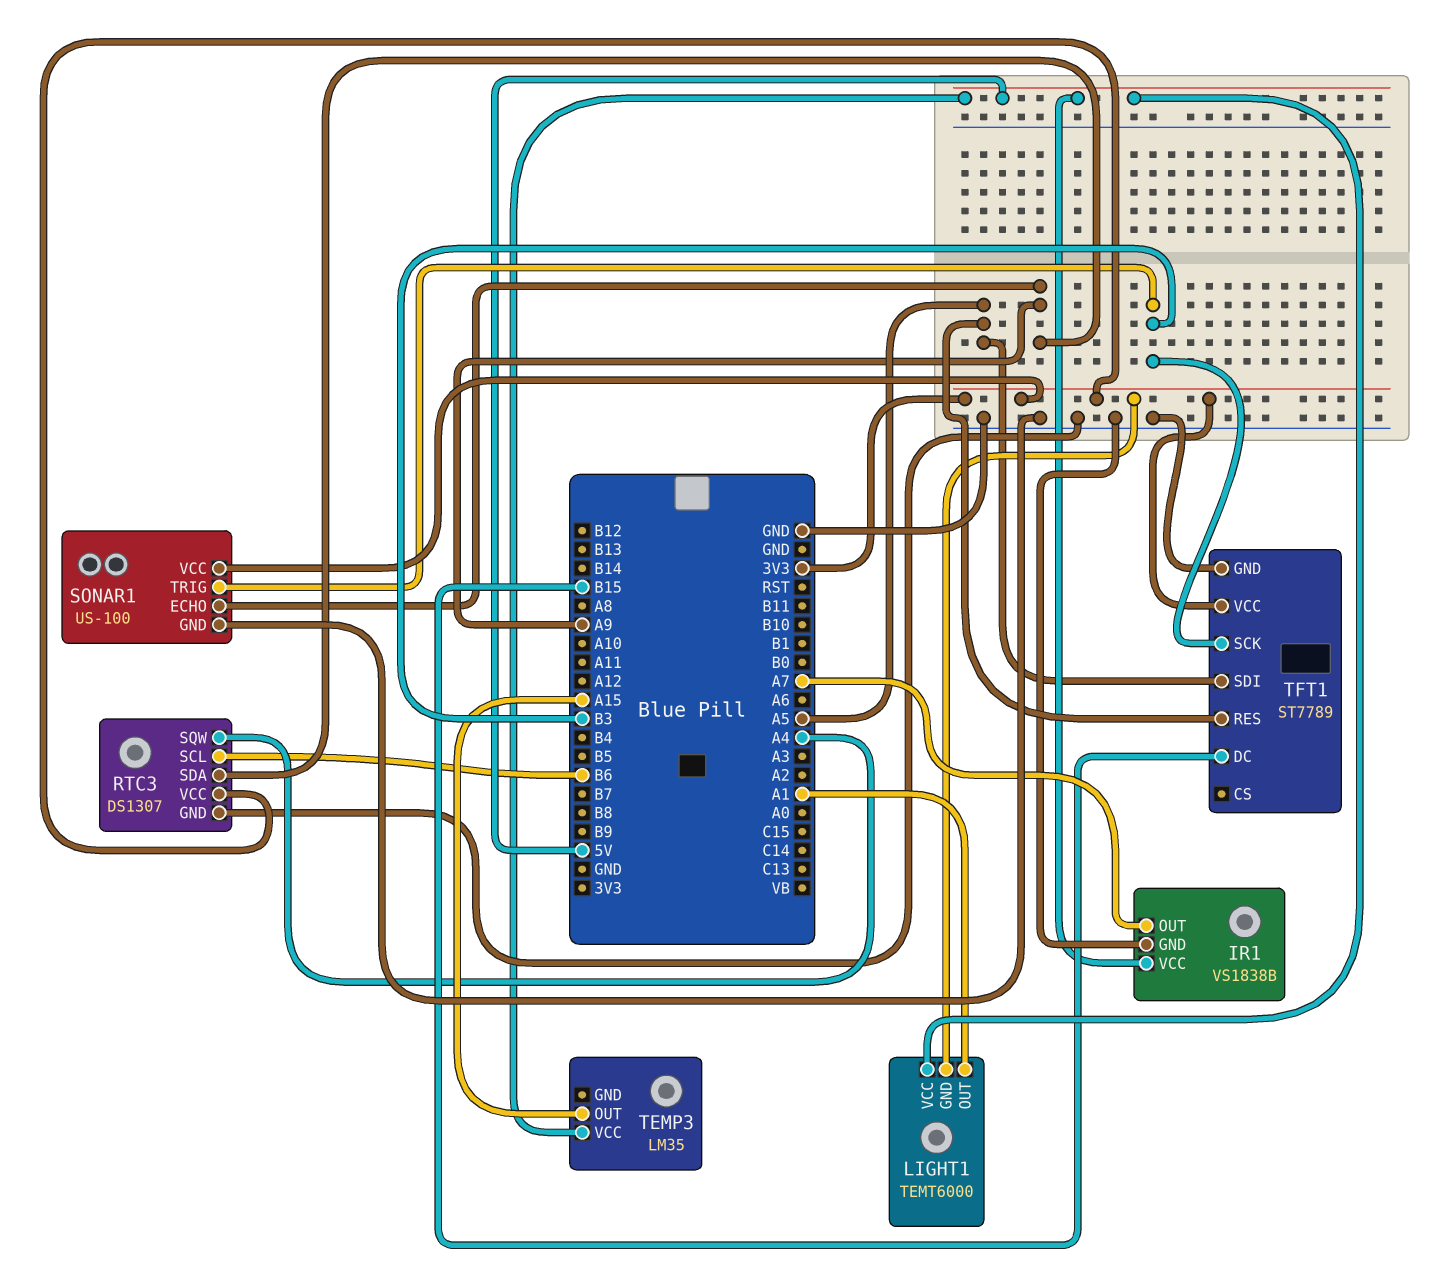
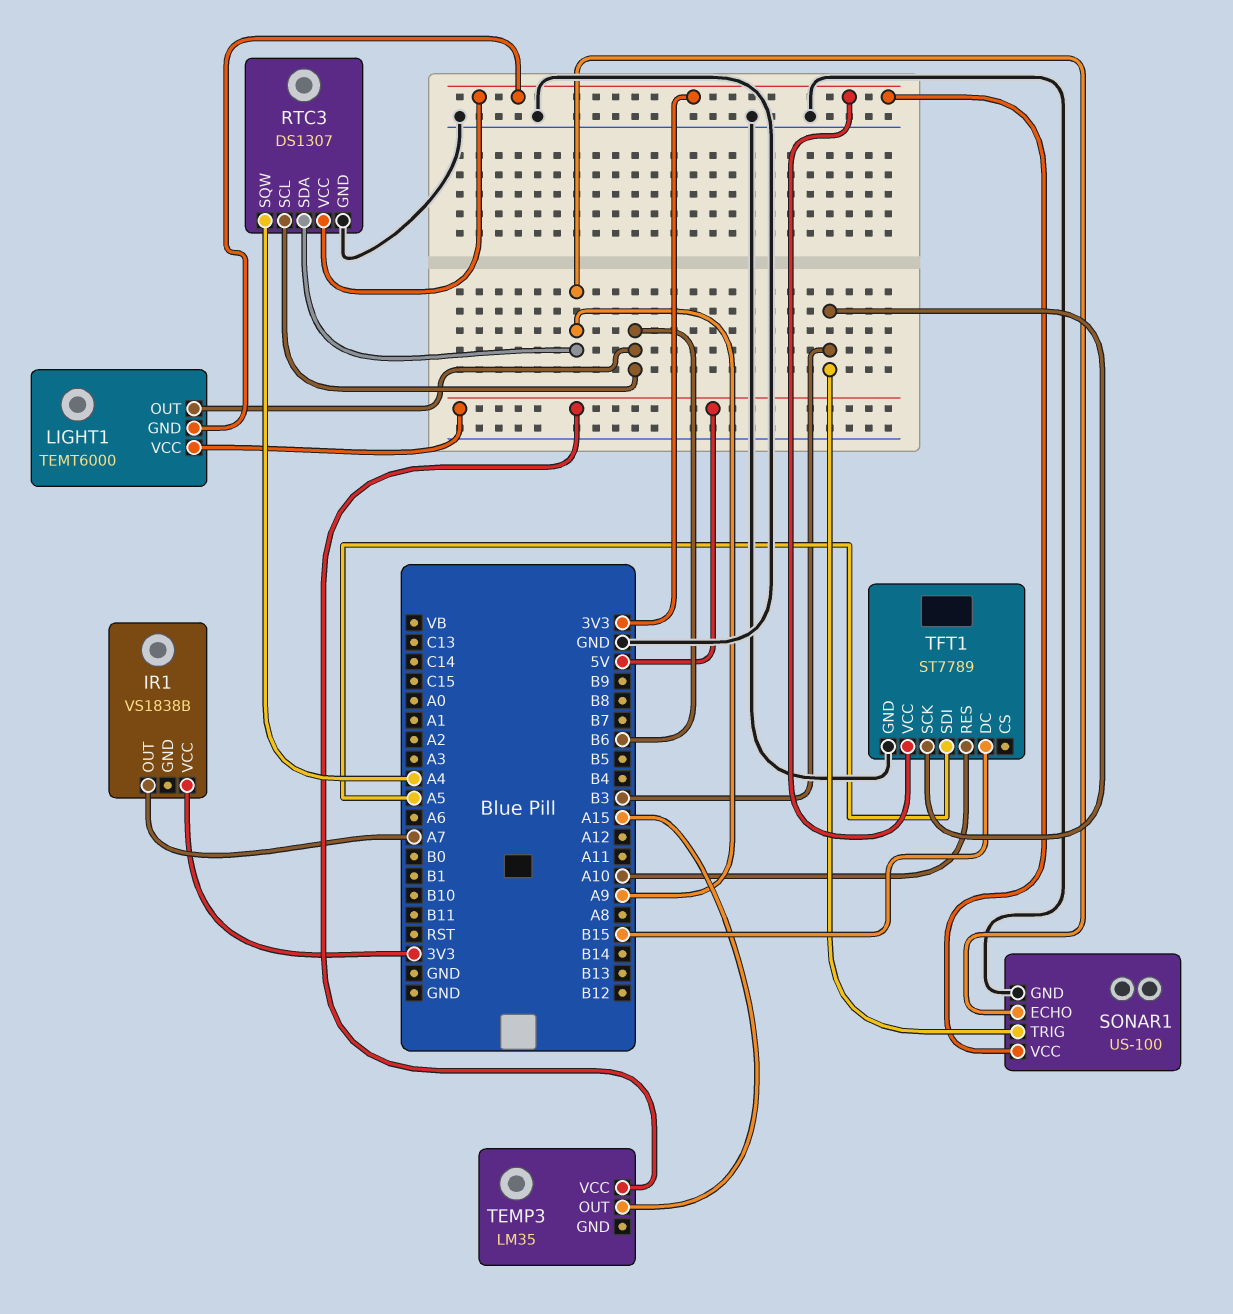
IR1 pin GND: GND -> none
IR1 pin VCC: 5V -> 3V3
LIGHT1 pin OUT: A1 -> B6
TFT1 pin RES: A5 -> A10

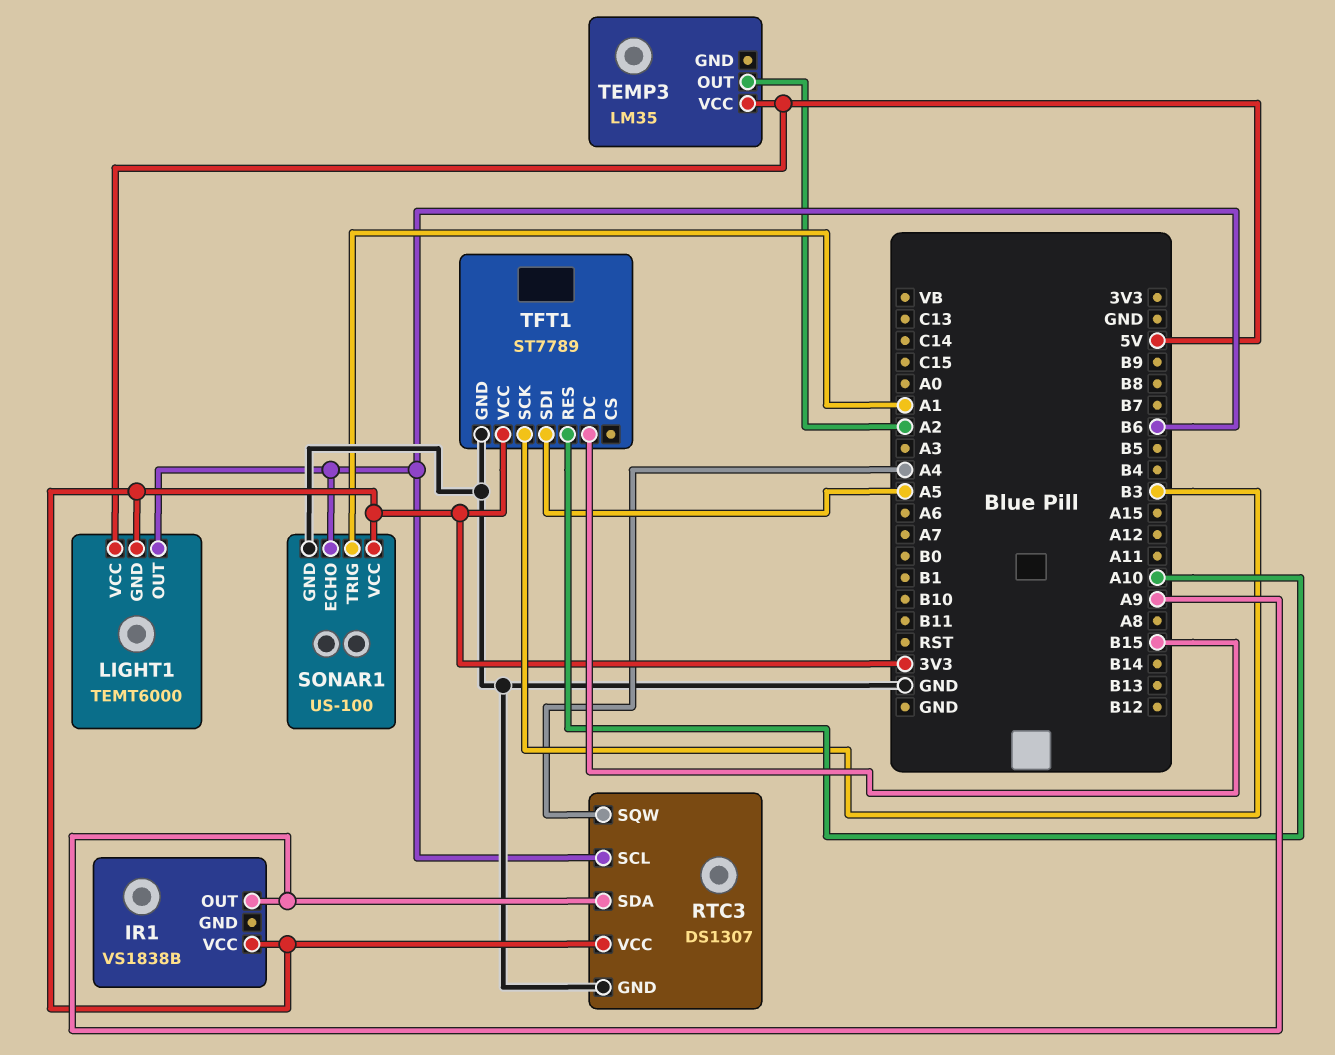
IR1 pin OUT: A7 -> A9
SONAR1 pin ECHO: A9 -> B6
SONAR1 pin TRIG: B3 -> A1
TEMP3 pin OUT: A15 -> A2

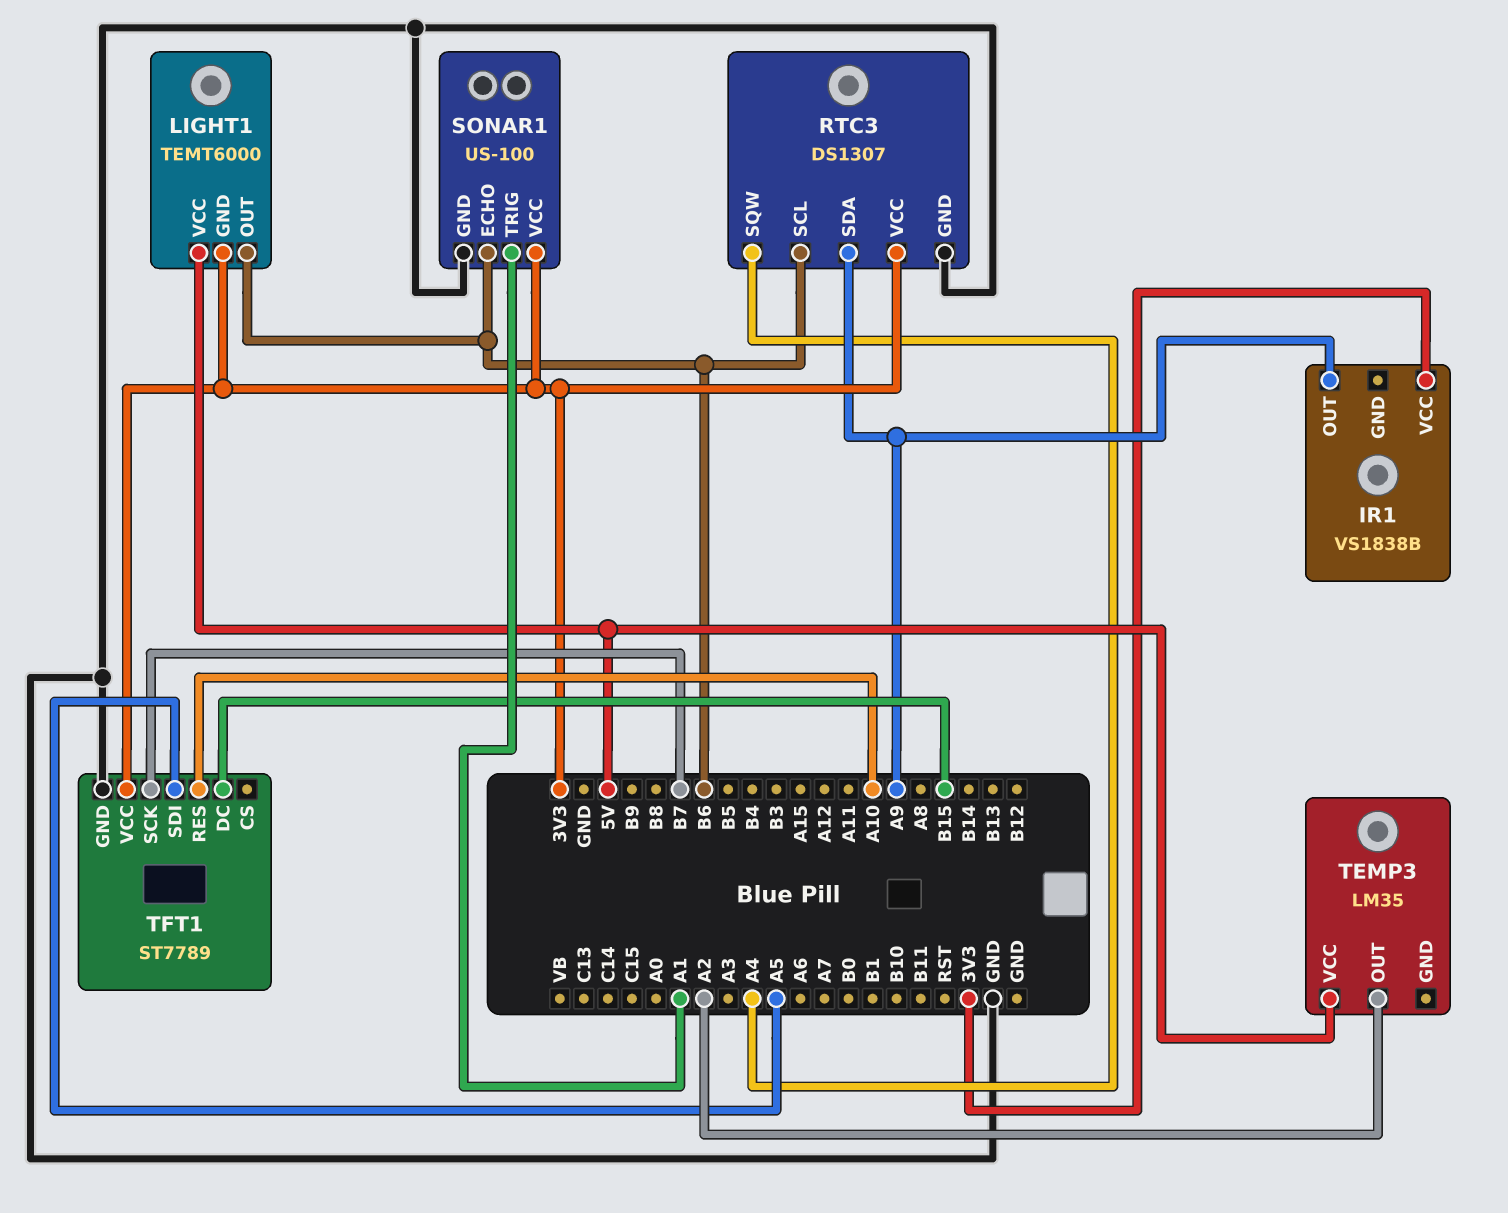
TFT1 pin SCK: B3 -> B7

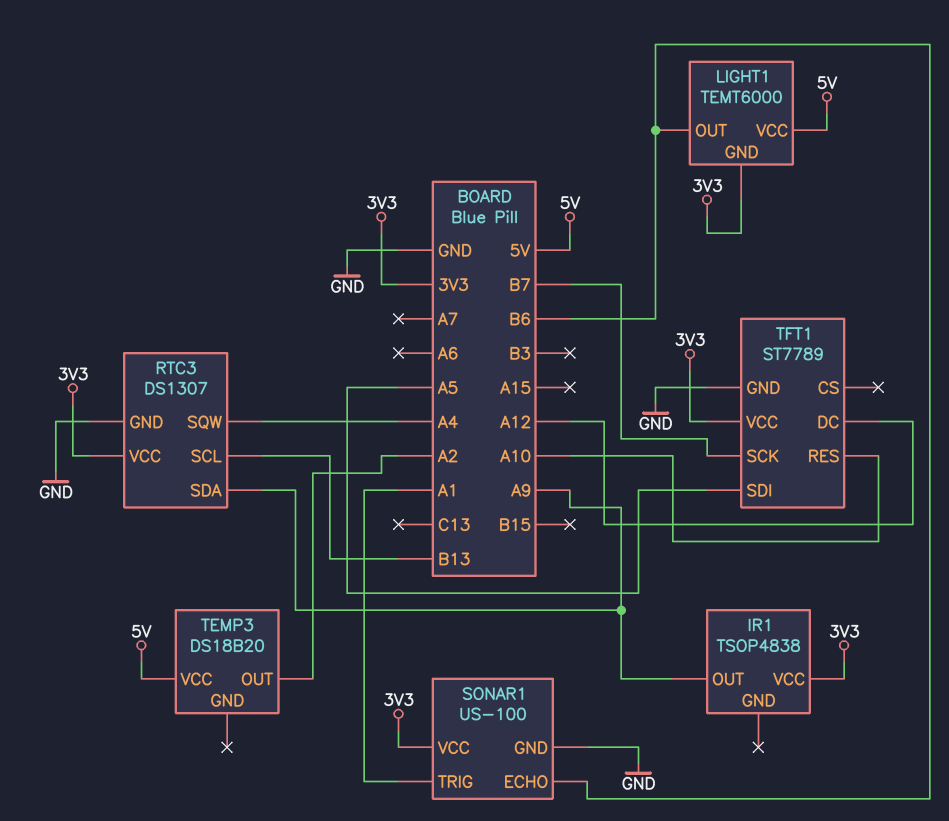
IR1: VS1838B -> TSOP4838
RTC3 pin SCL: B6 -> B13
TEMP3: LM35 -> DS18B20
TFT1 pin DC: B15 -> A12

